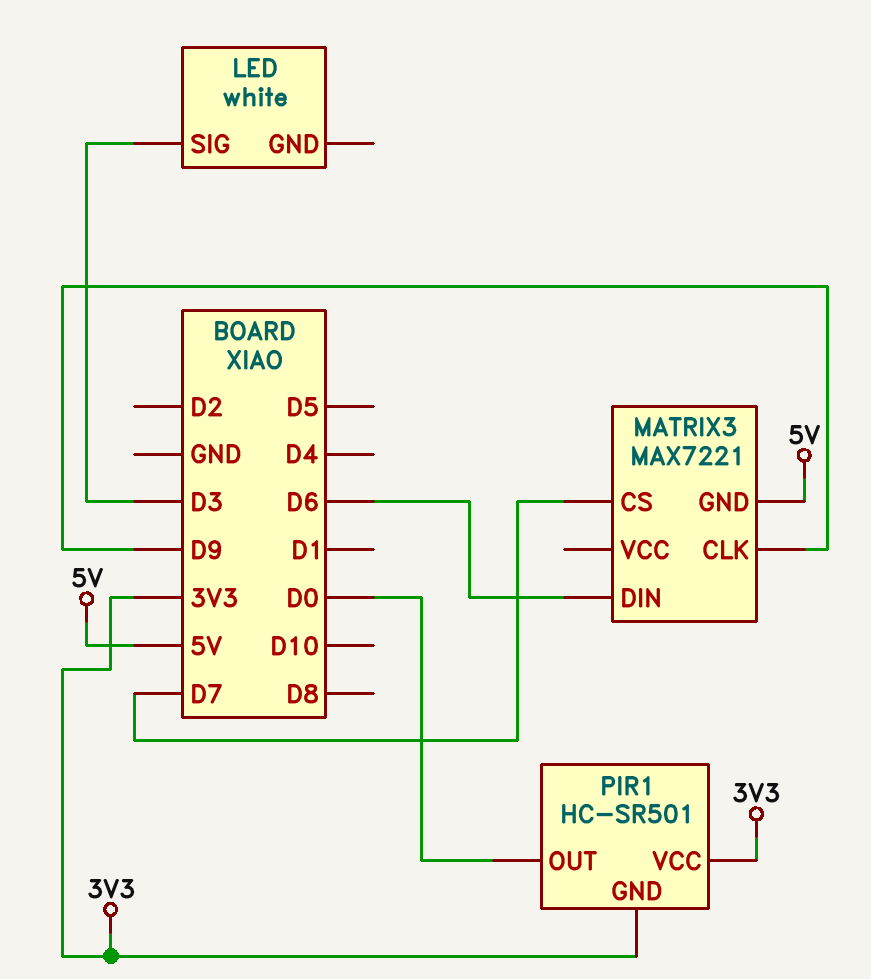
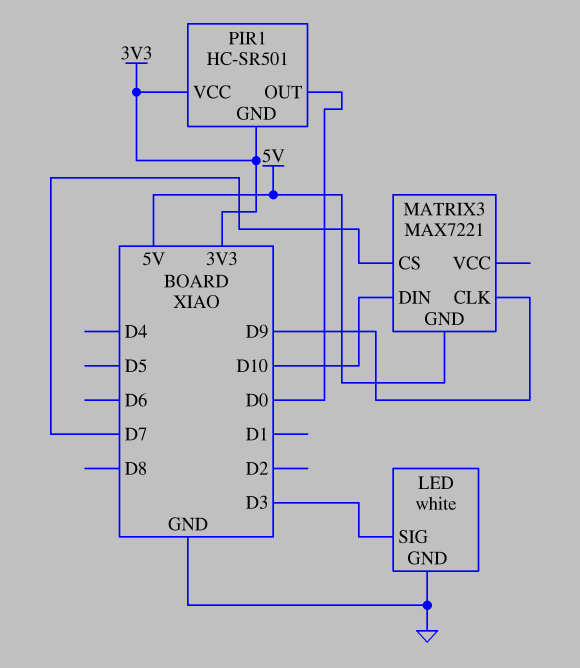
LED pin GND: none -> GND
MATRIX3 pin DIN: D6 -> D10

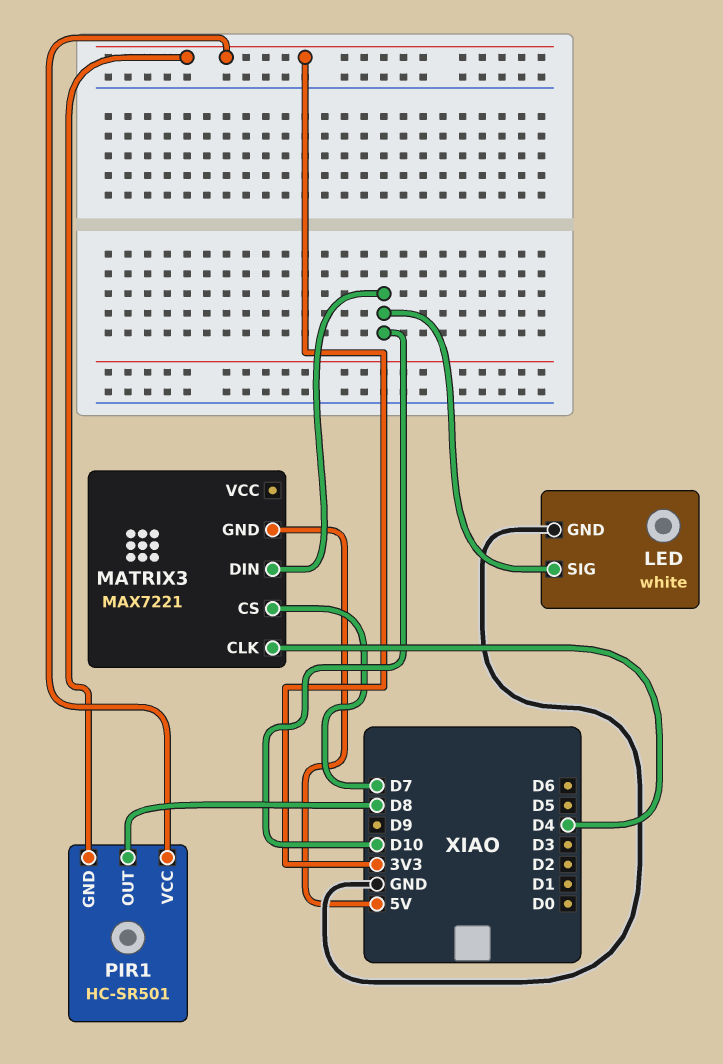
LED pin SIG: D3 -> D10
MATRIX3 pin CLK: D9 -> D4
PIR1 pin OUT: D0 -> D8

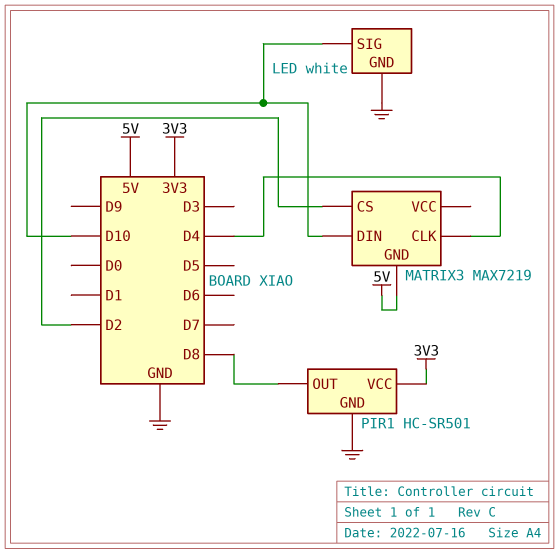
MATRIX3: MAX7221 -> MAX7219
MATRIX3 pin CS: D7 -> D2
PIR1 pin GND: 3V3 -> GND

